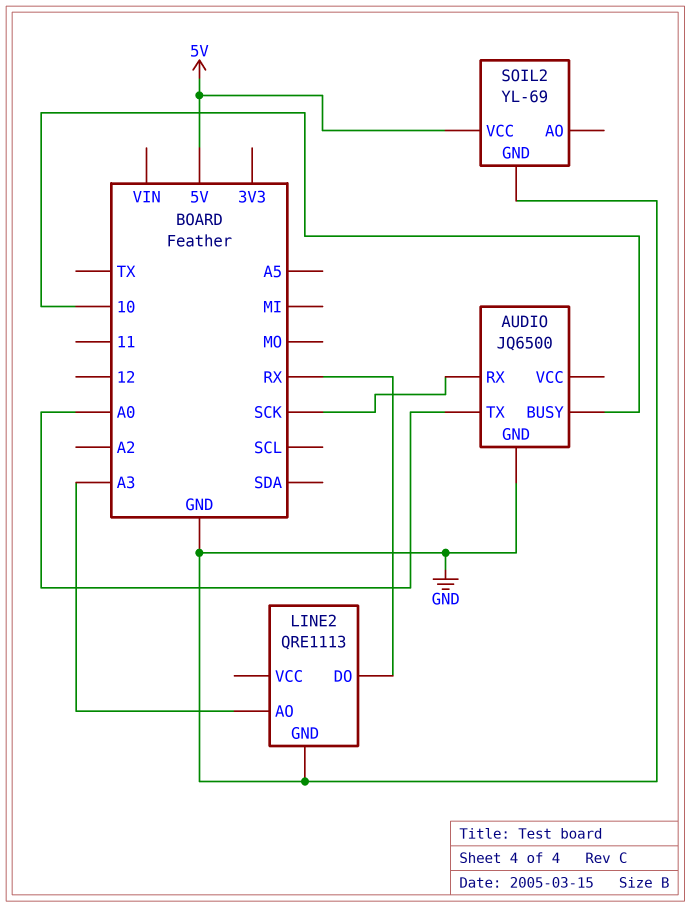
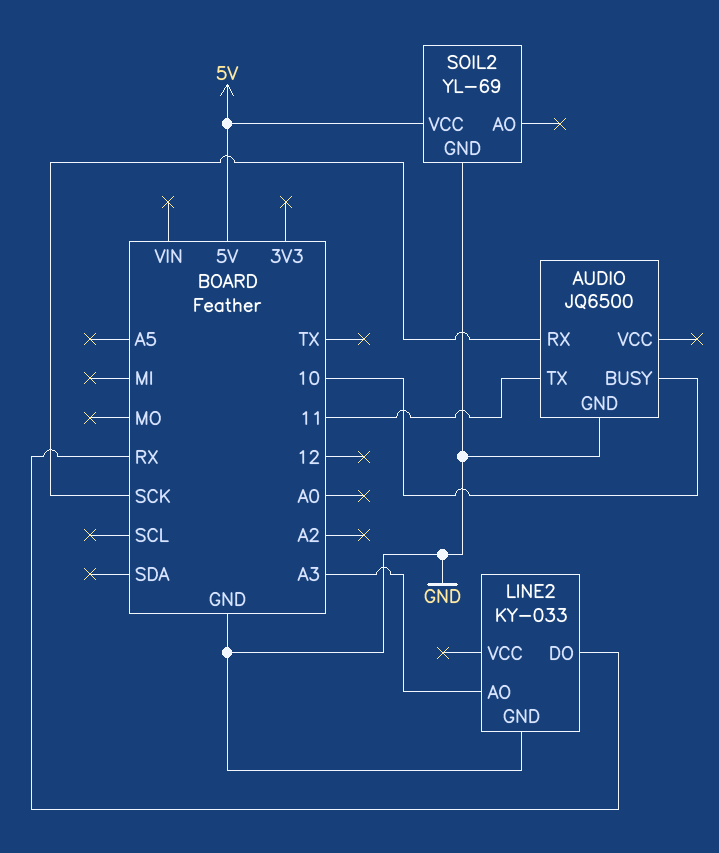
AUDIO pin TX: A0 -> 11
LINE2: QRE1113 -> KY-033

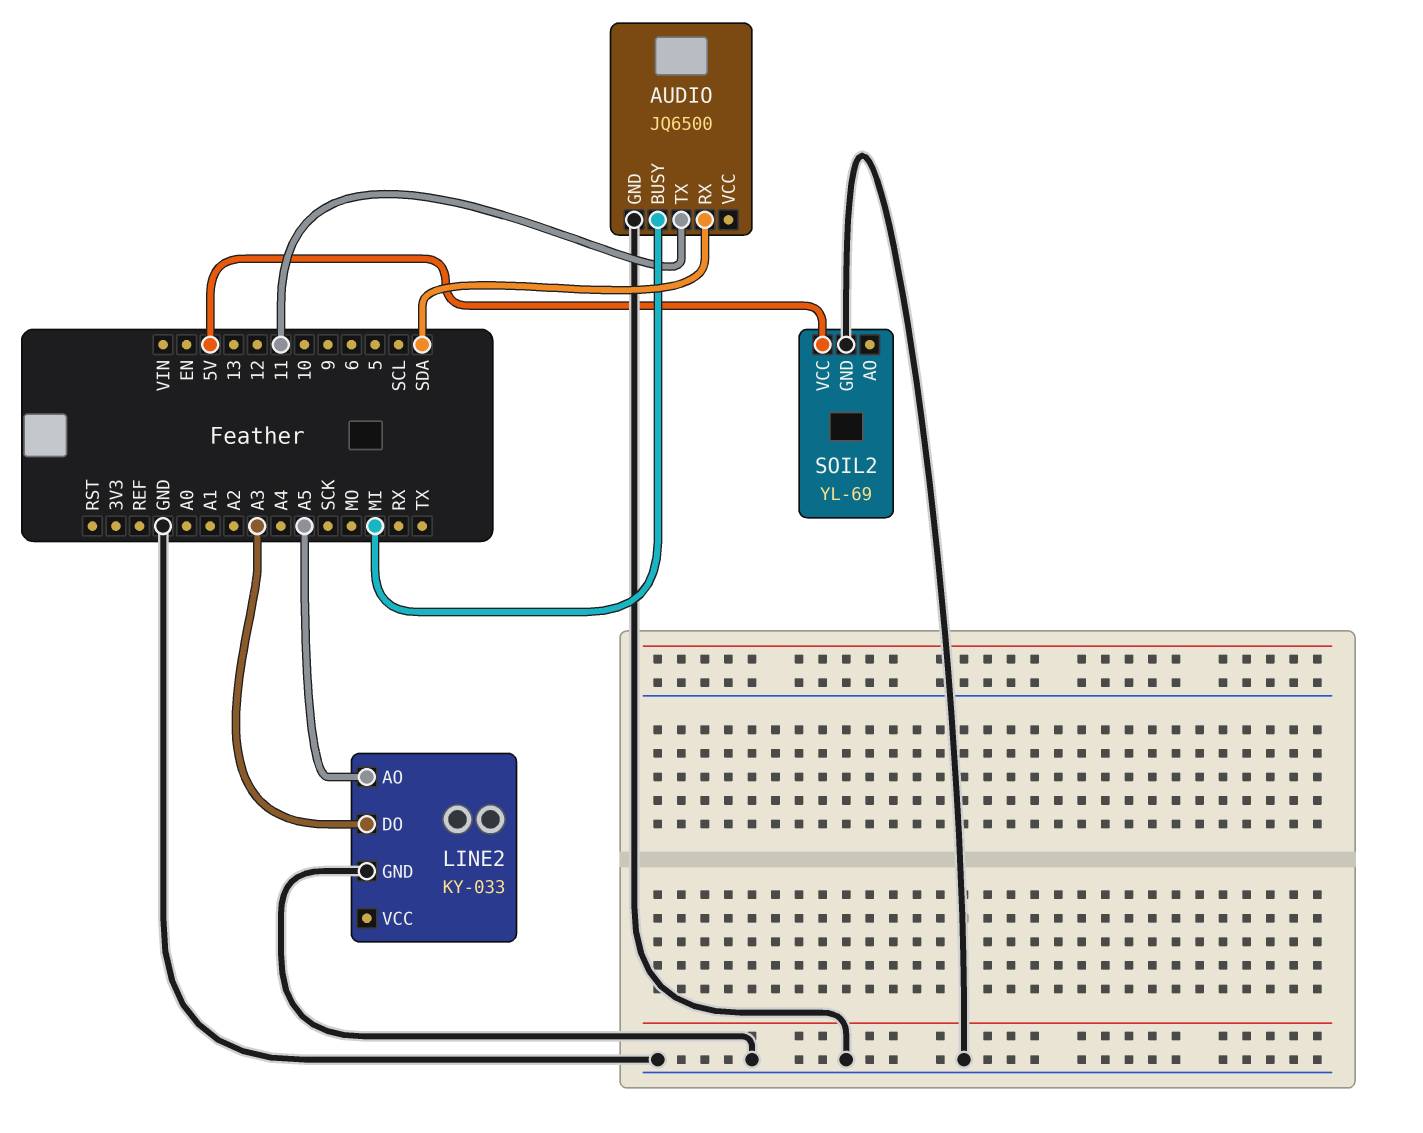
AUDIO pin BUSY: 10 -> MI
AUDIO pin RX: SCK -> SDA
LINE2 pin AO: A3 -> A5
LINE2 pin DO: RX -> A3

